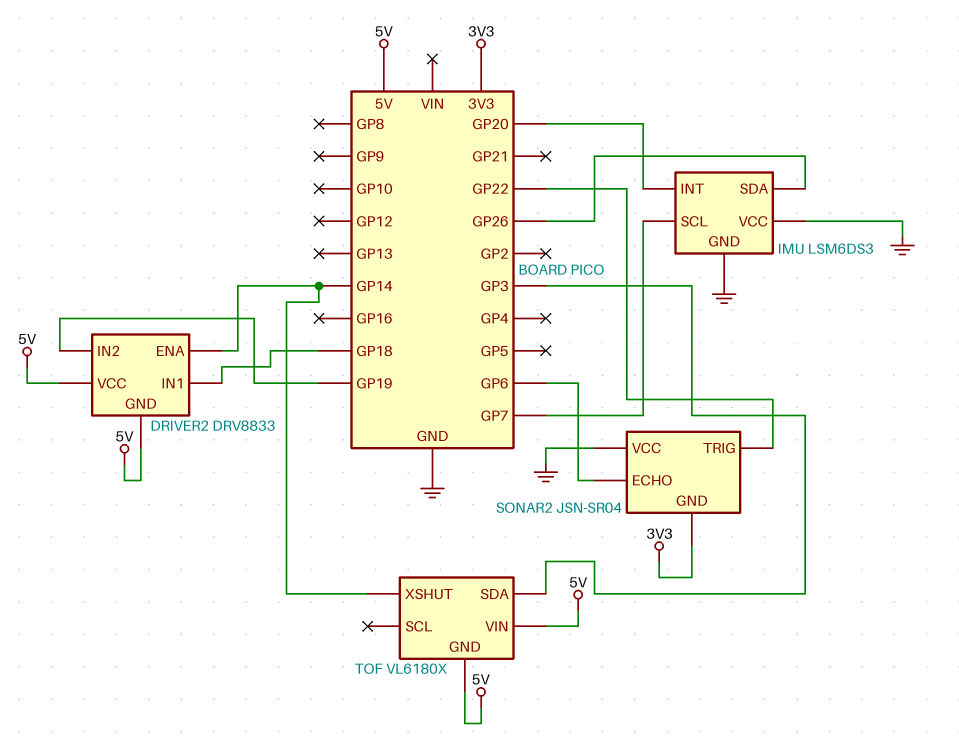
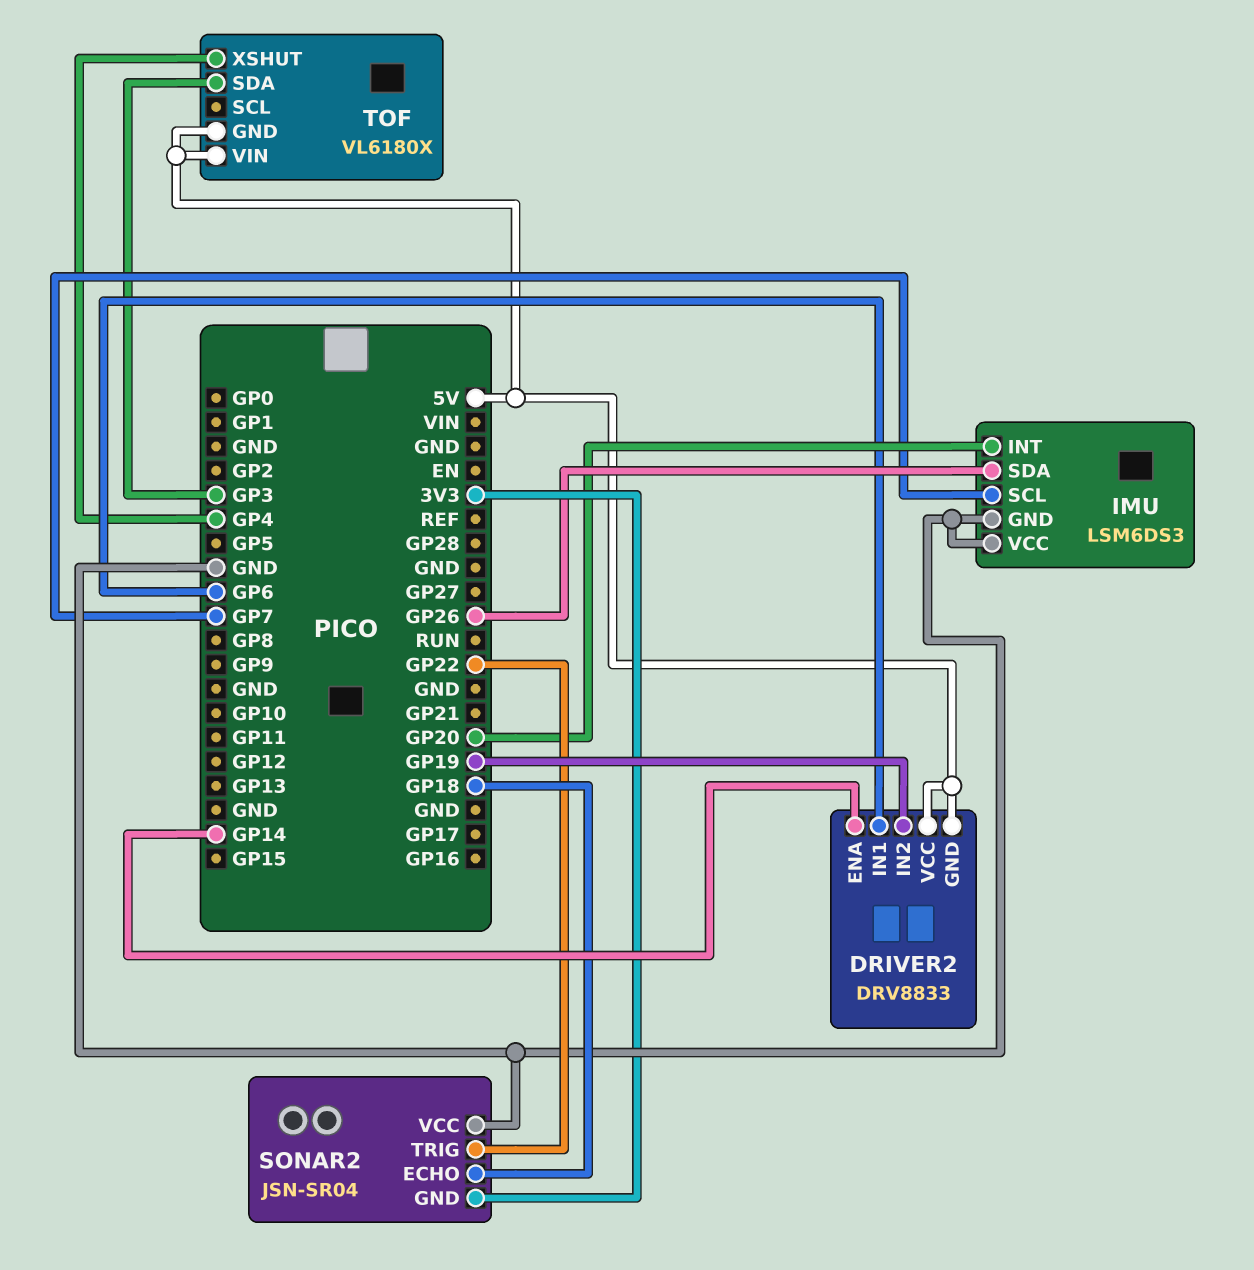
DRIVER2 pin IN1: GP18 -> GP6
SONAR2 pin ECHO: GP6 -> GP18
TOF pin XSHUT: GP14 -> GP4

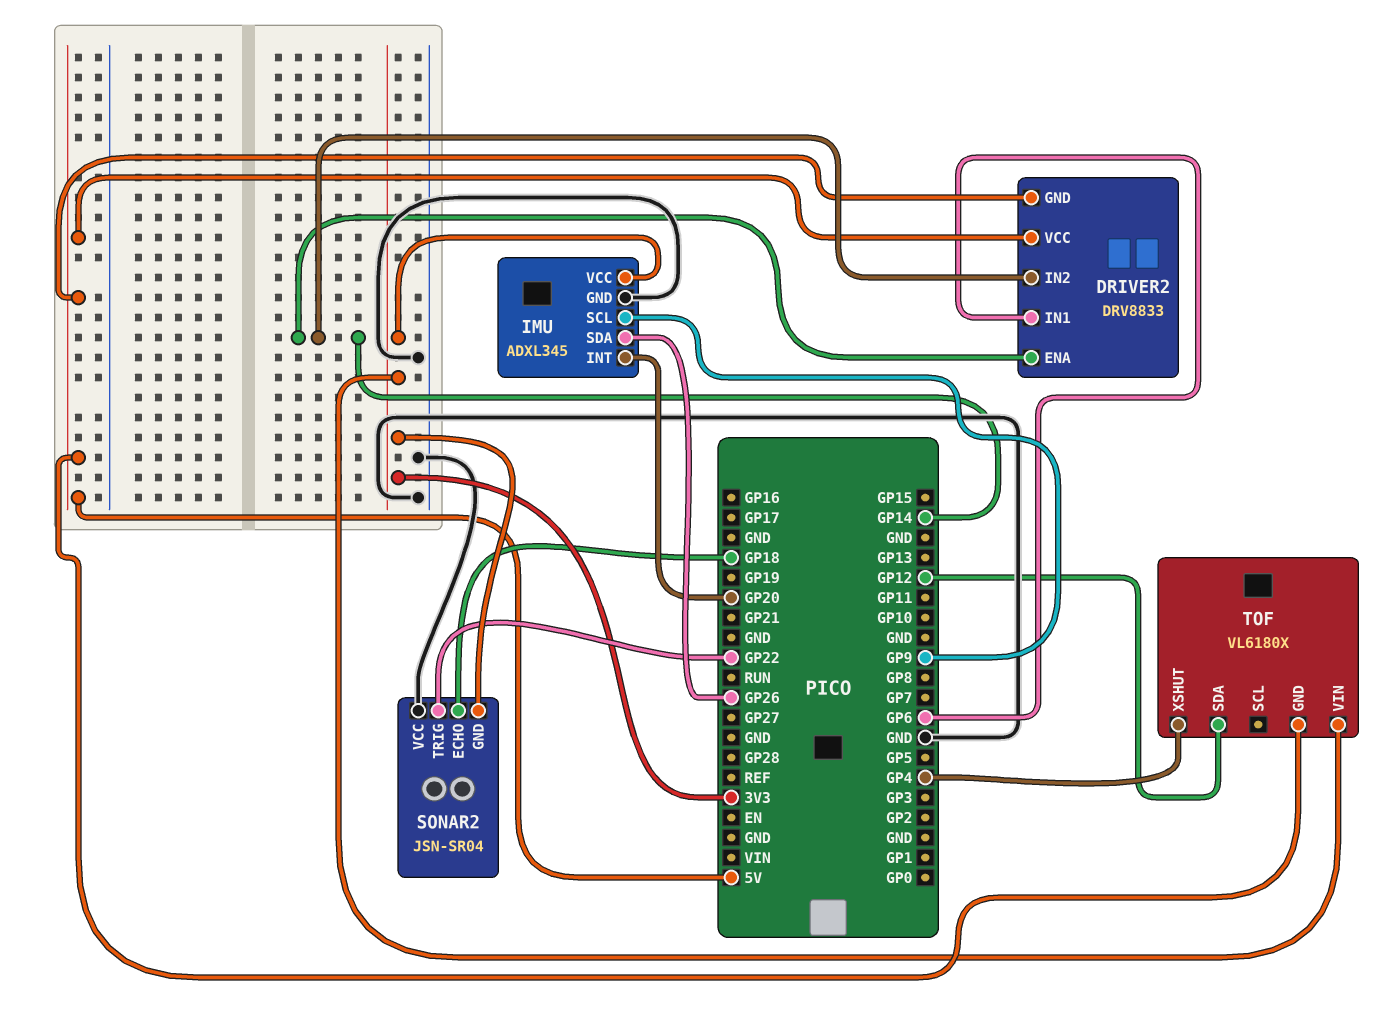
DRIVER2 pin IN2: GP19 -> GP14
IMU: LSM6DS3 -> ADXL345
IMU pin SCL: GP7 -> GP9
IMU pin VCC: GND -> 3V3
TOF pin SDA: GP3 -> GP12
TOF pin VIN: 5V -> 3V3

